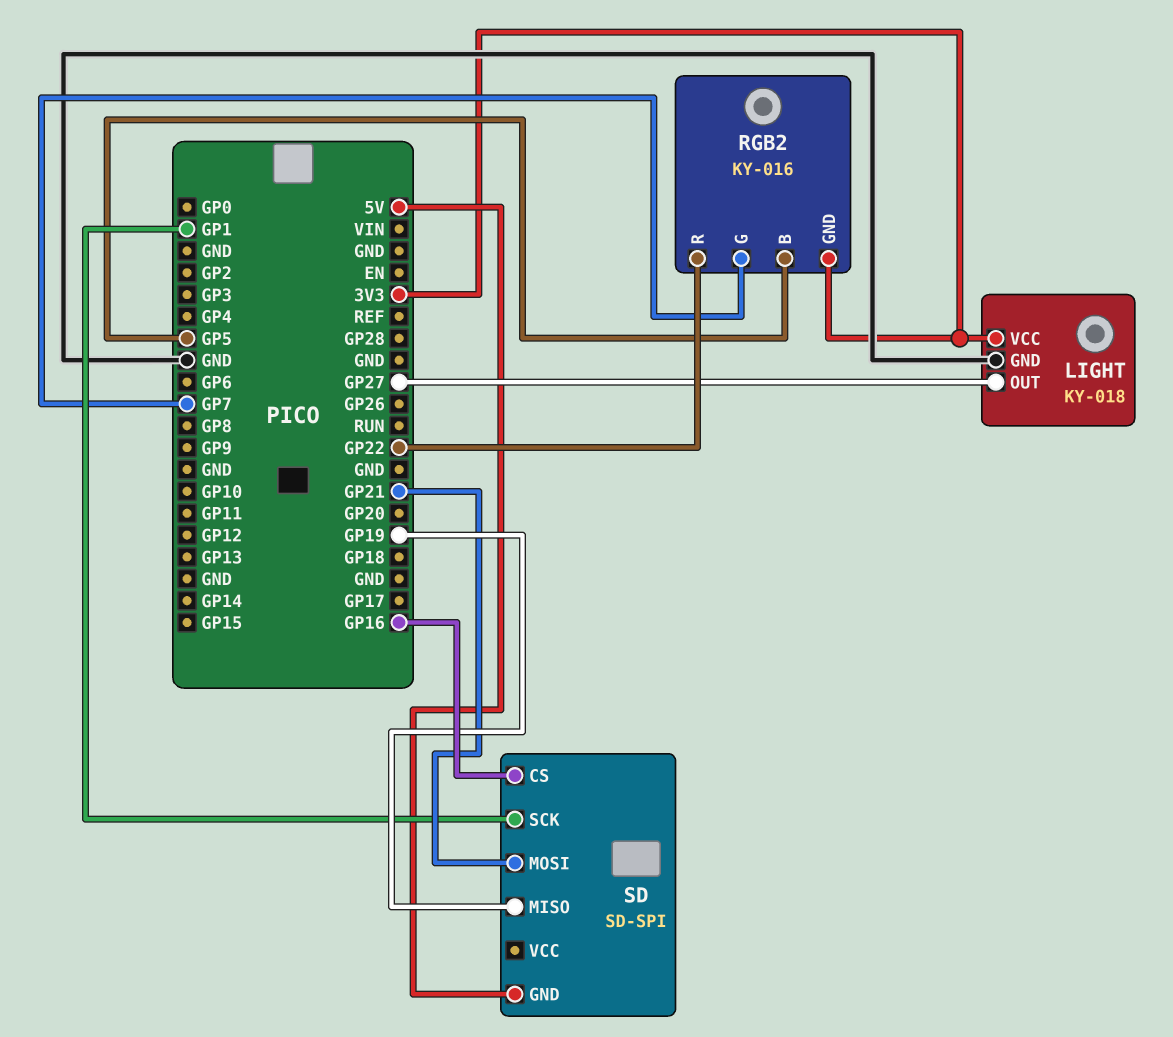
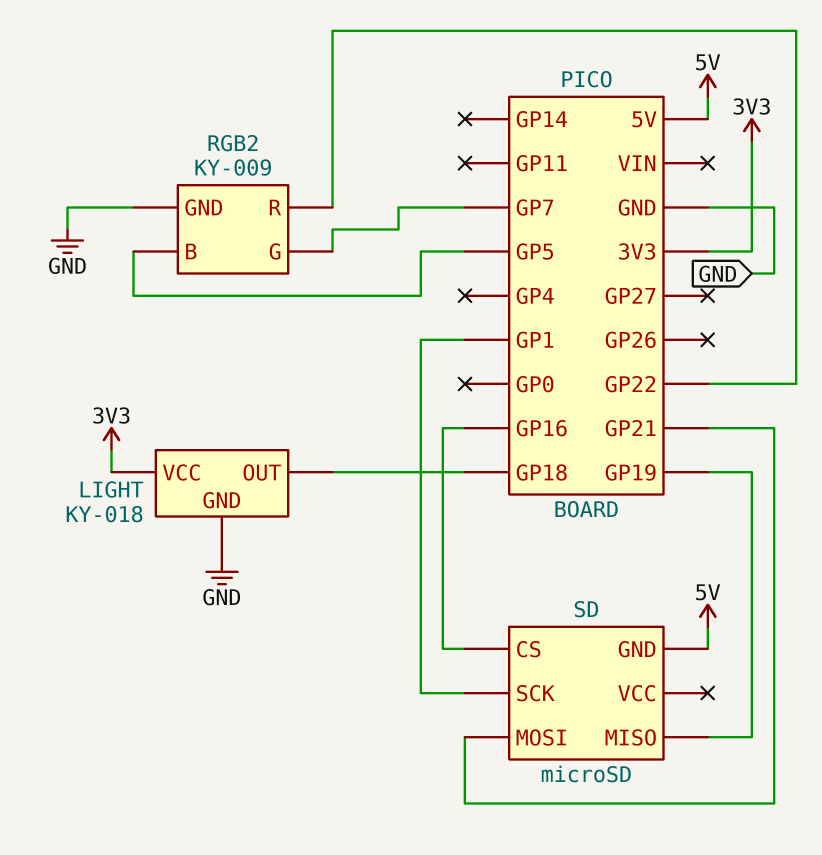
LIGHT pin OUT: GP27 -> GP18
RGB2: KY-016 -> KY-009
RGB2 pin GND: 3V3 -> GND
SD: SD-SPI -> microSD

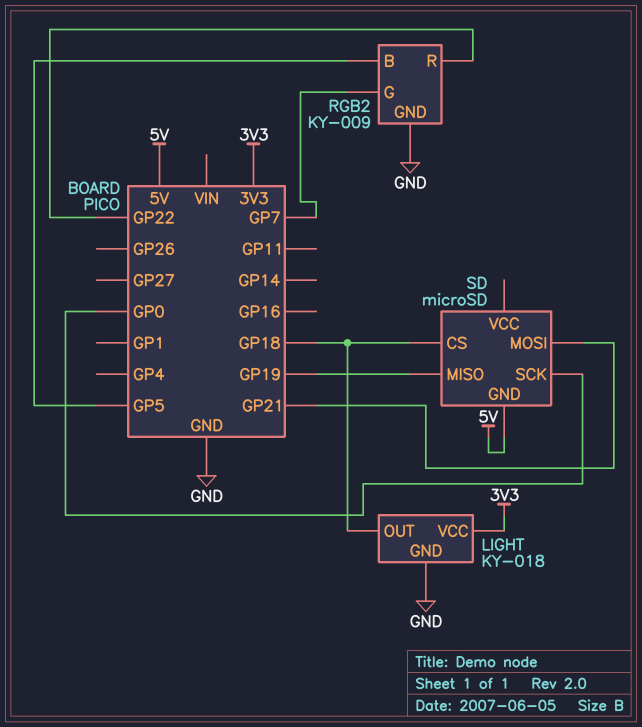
SD pin CS: GP16 -> GP18
SD pin SCK: GP1 -> GP0

